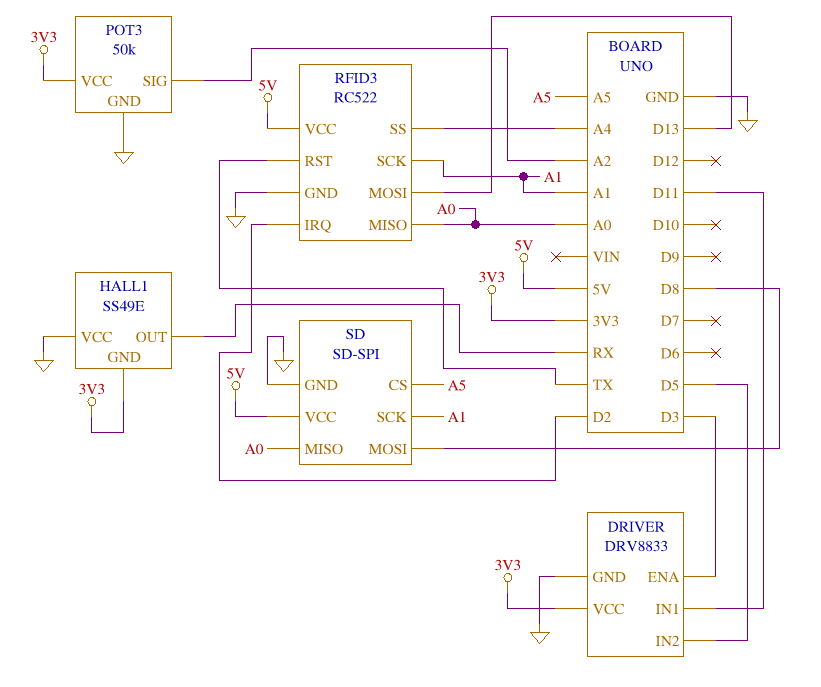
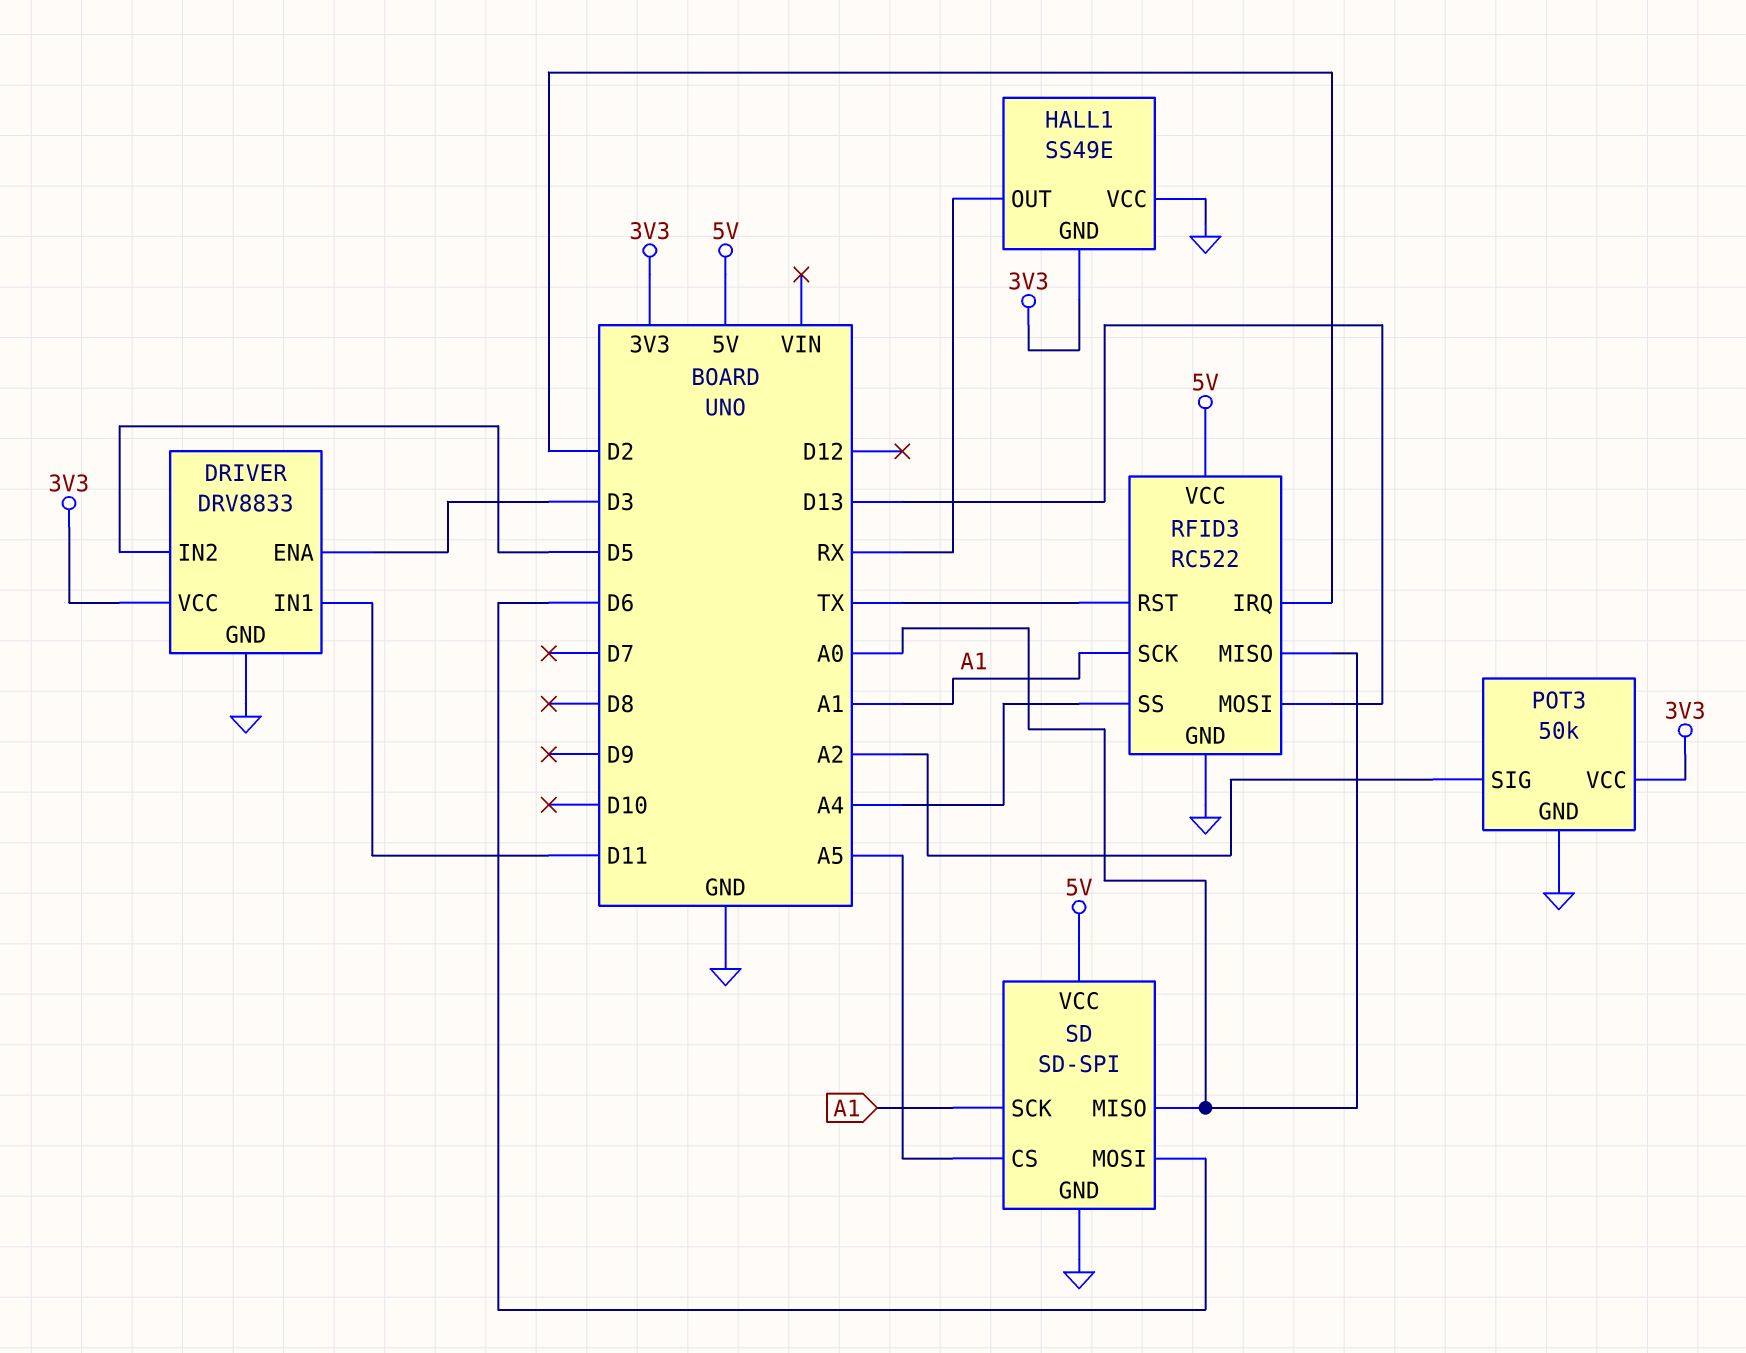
SD pin MOSI: D8 -> D6

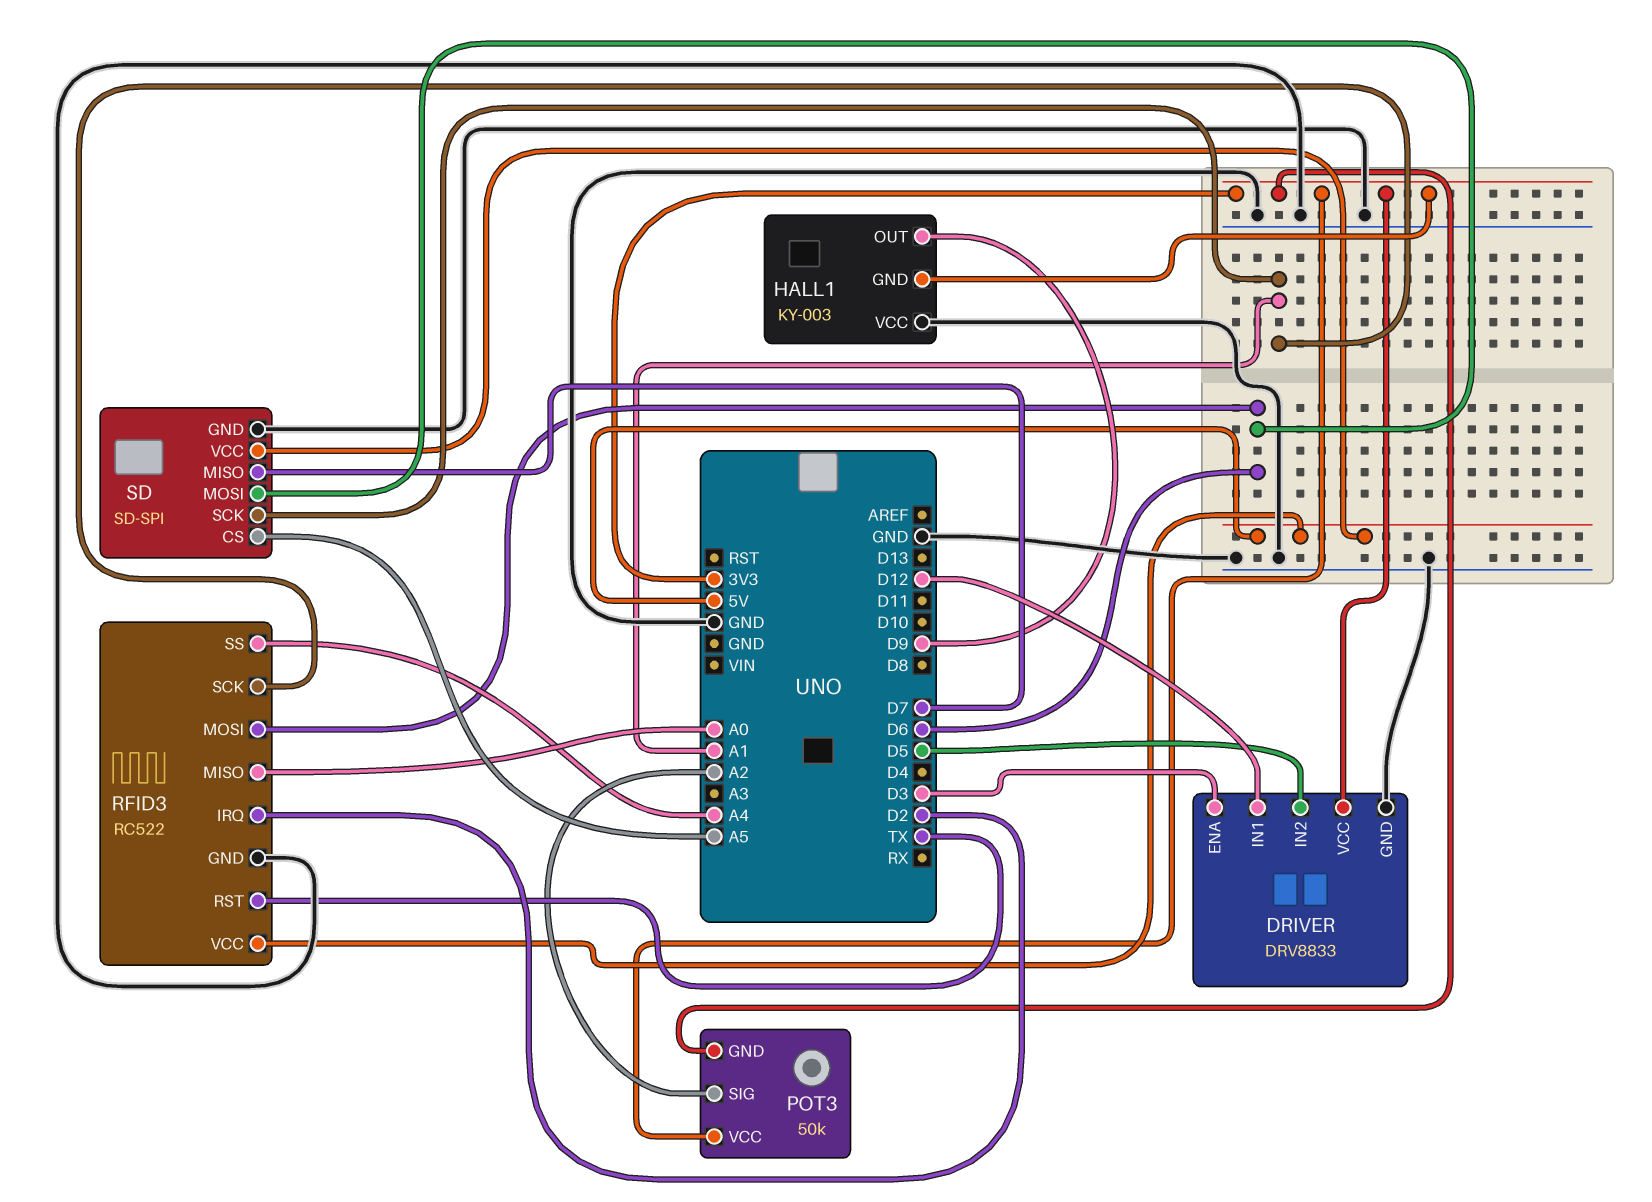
DRIVER pin IN1: D11 -> D12
HALL1: SS49E -> KY-003
HALL1 pin OUT: RX -> D9
POT3 pin GND: GND -> 3V3
RFID3 pin MOSI: D13 -> D6
SD pin MISO: A0 -> D7

